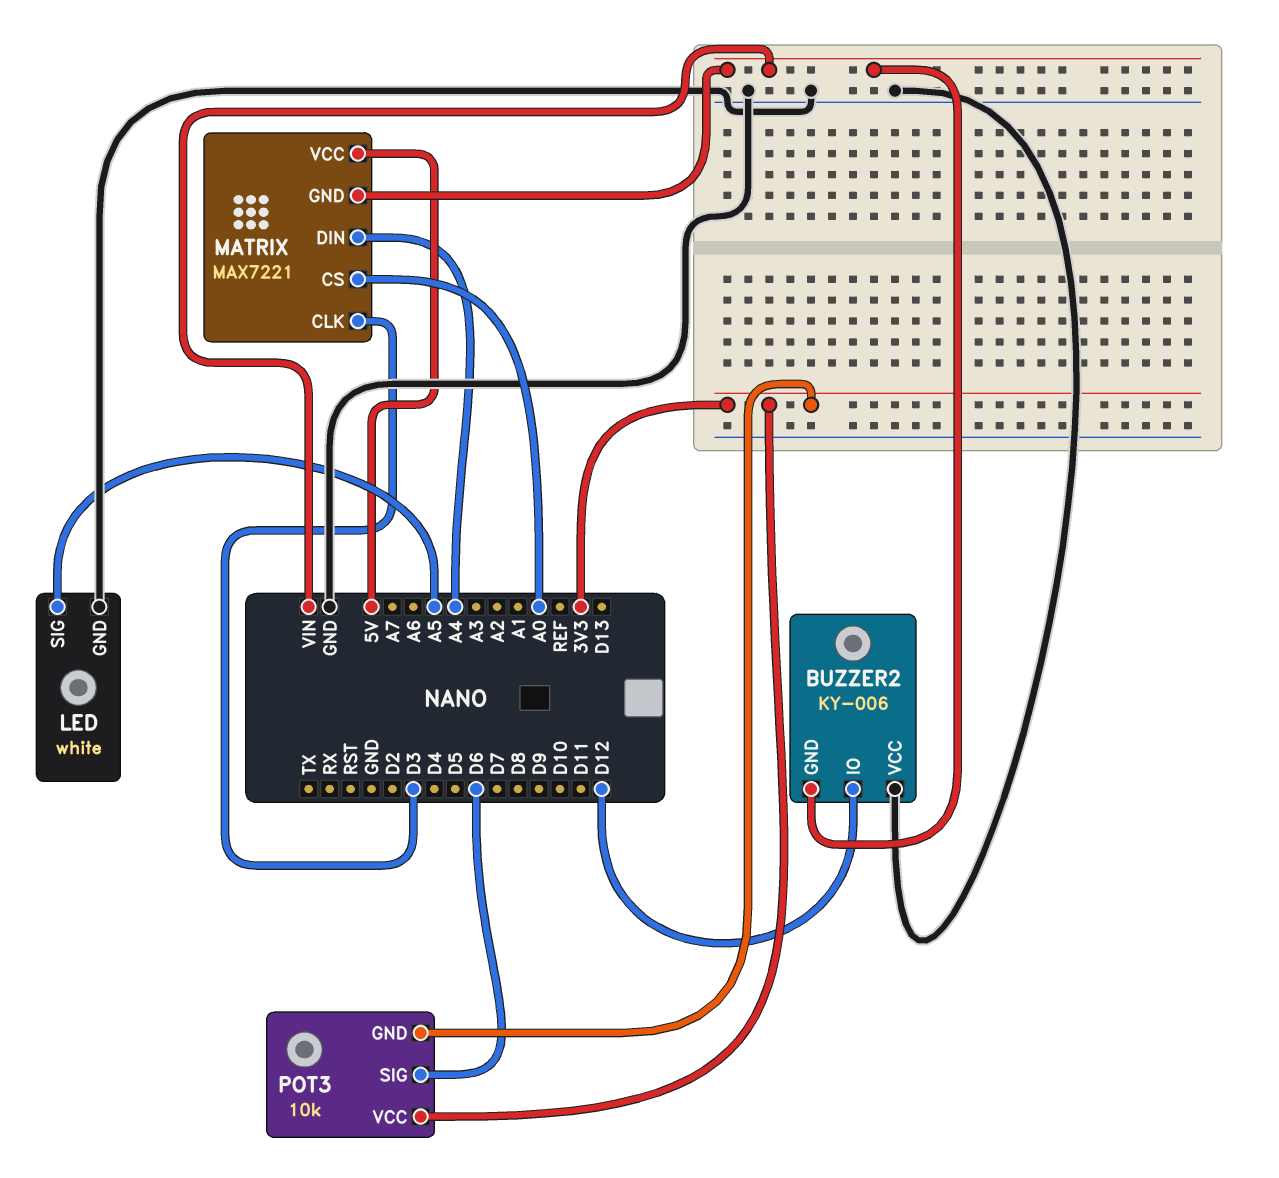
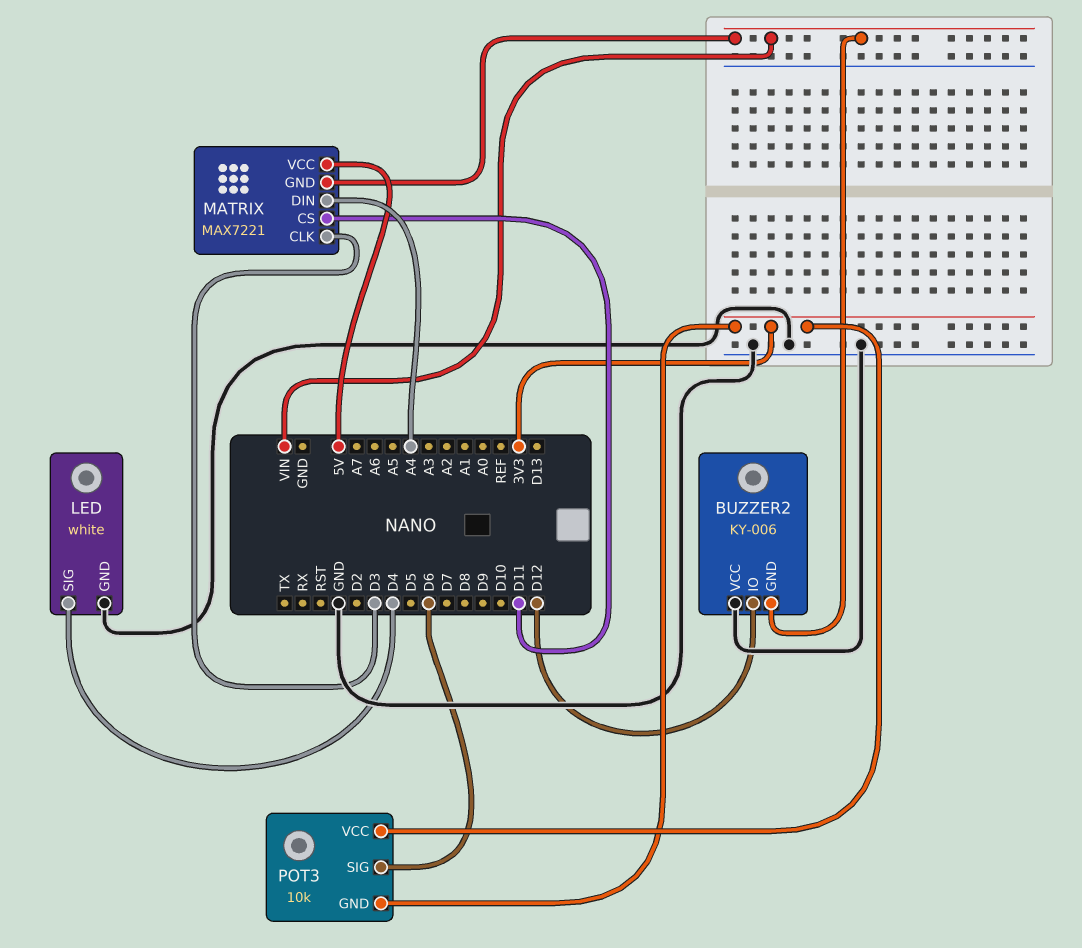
LED pin SIG: A5 -> D4
MATRIX pin CS: A0 -> D11

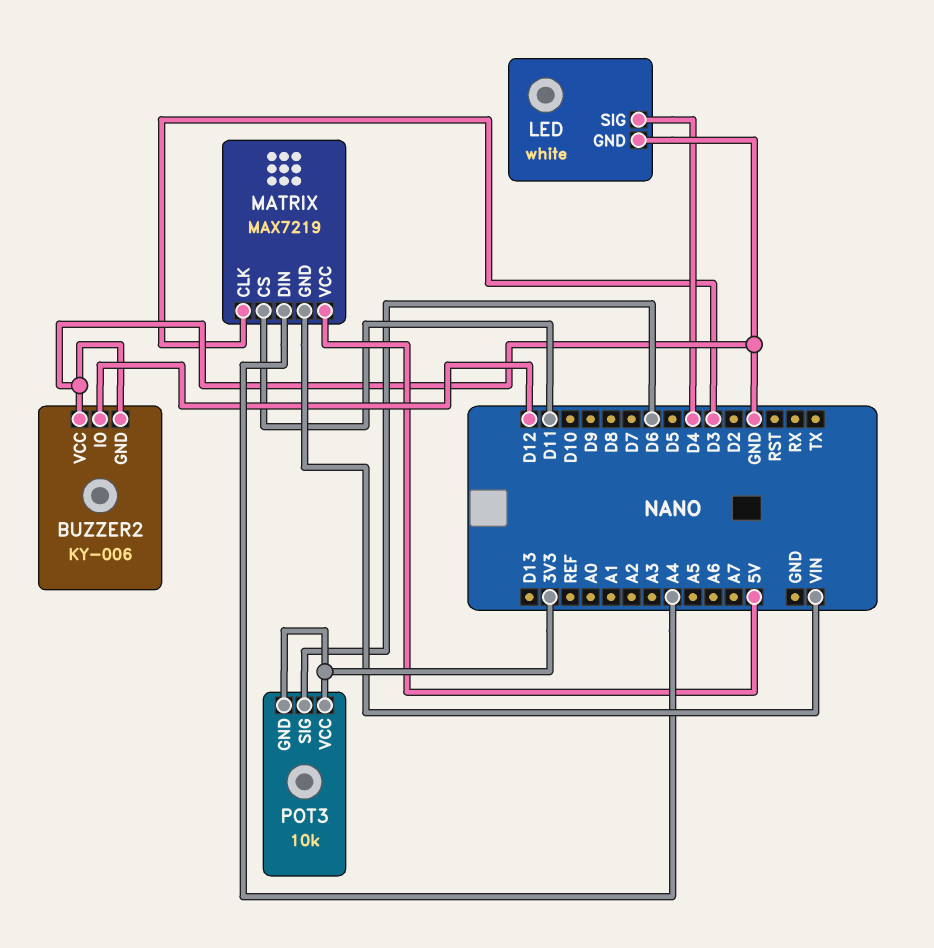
BUZZER2 pin GND: VIN -> GND
MATRIX: MAX7221 -> MAX7219

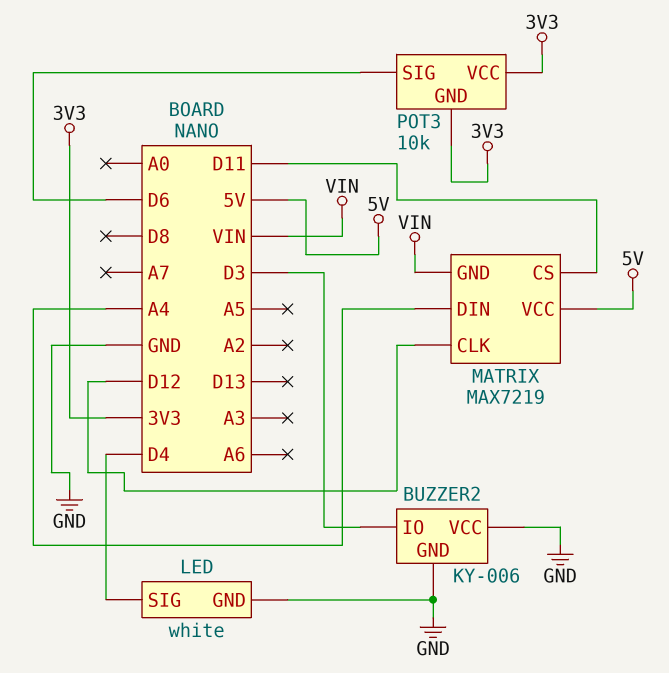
BUZZER2 pin IO: D12 -> D3
MATRIX pin CLK: D3 -> D12

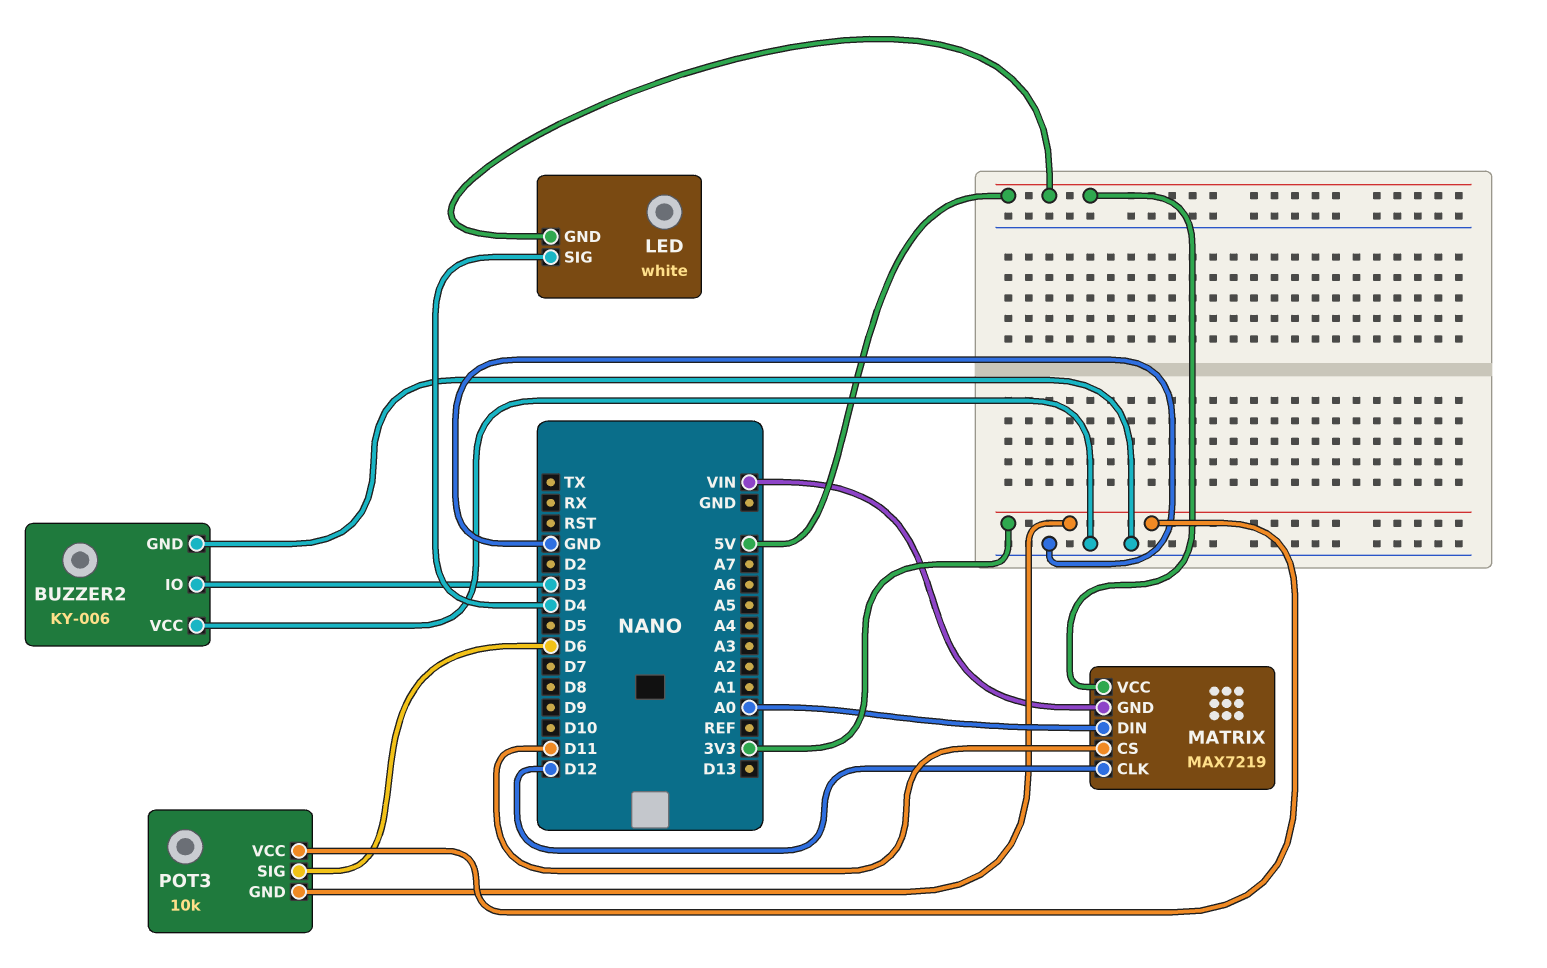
LED pin GND: GND -> 5V
MATRIX pin DIN: A4 -> A0

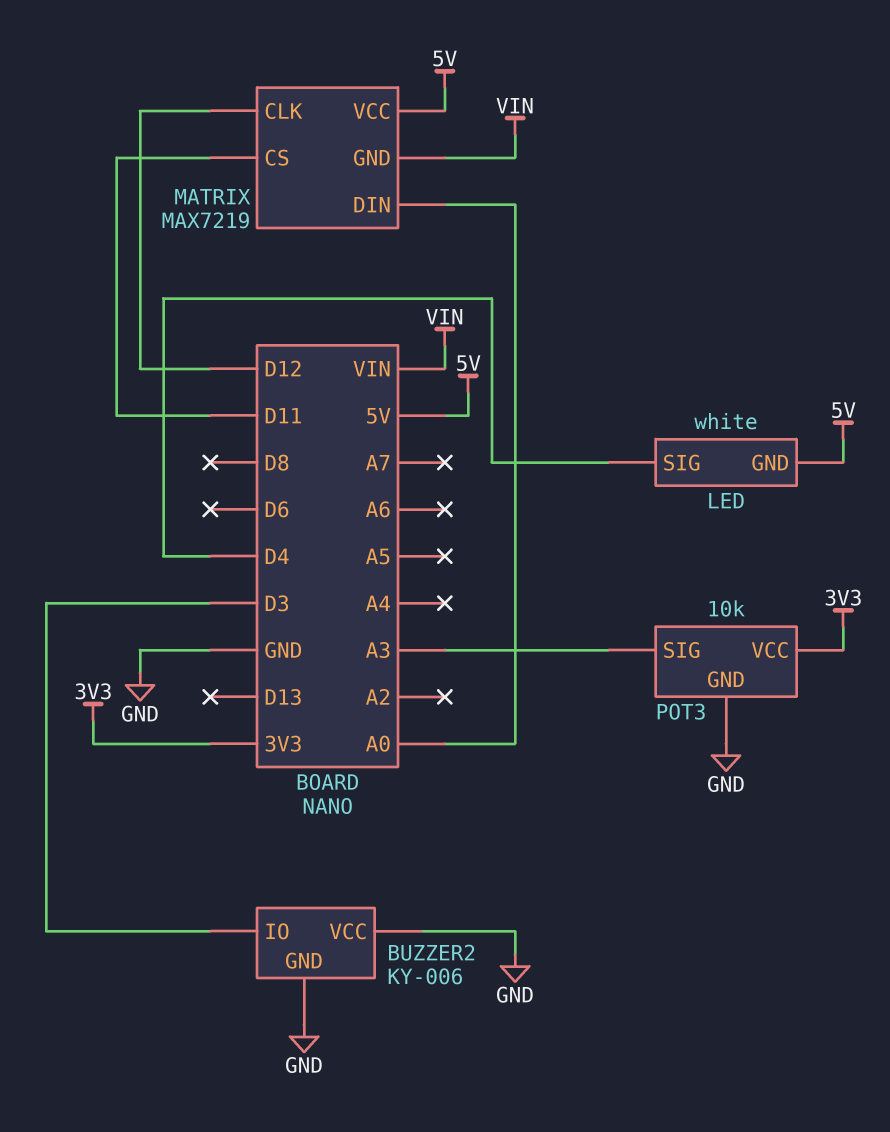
POT3 pin GND: 3V3 -> GND
POT3 pin SIG: D6 -> A3

